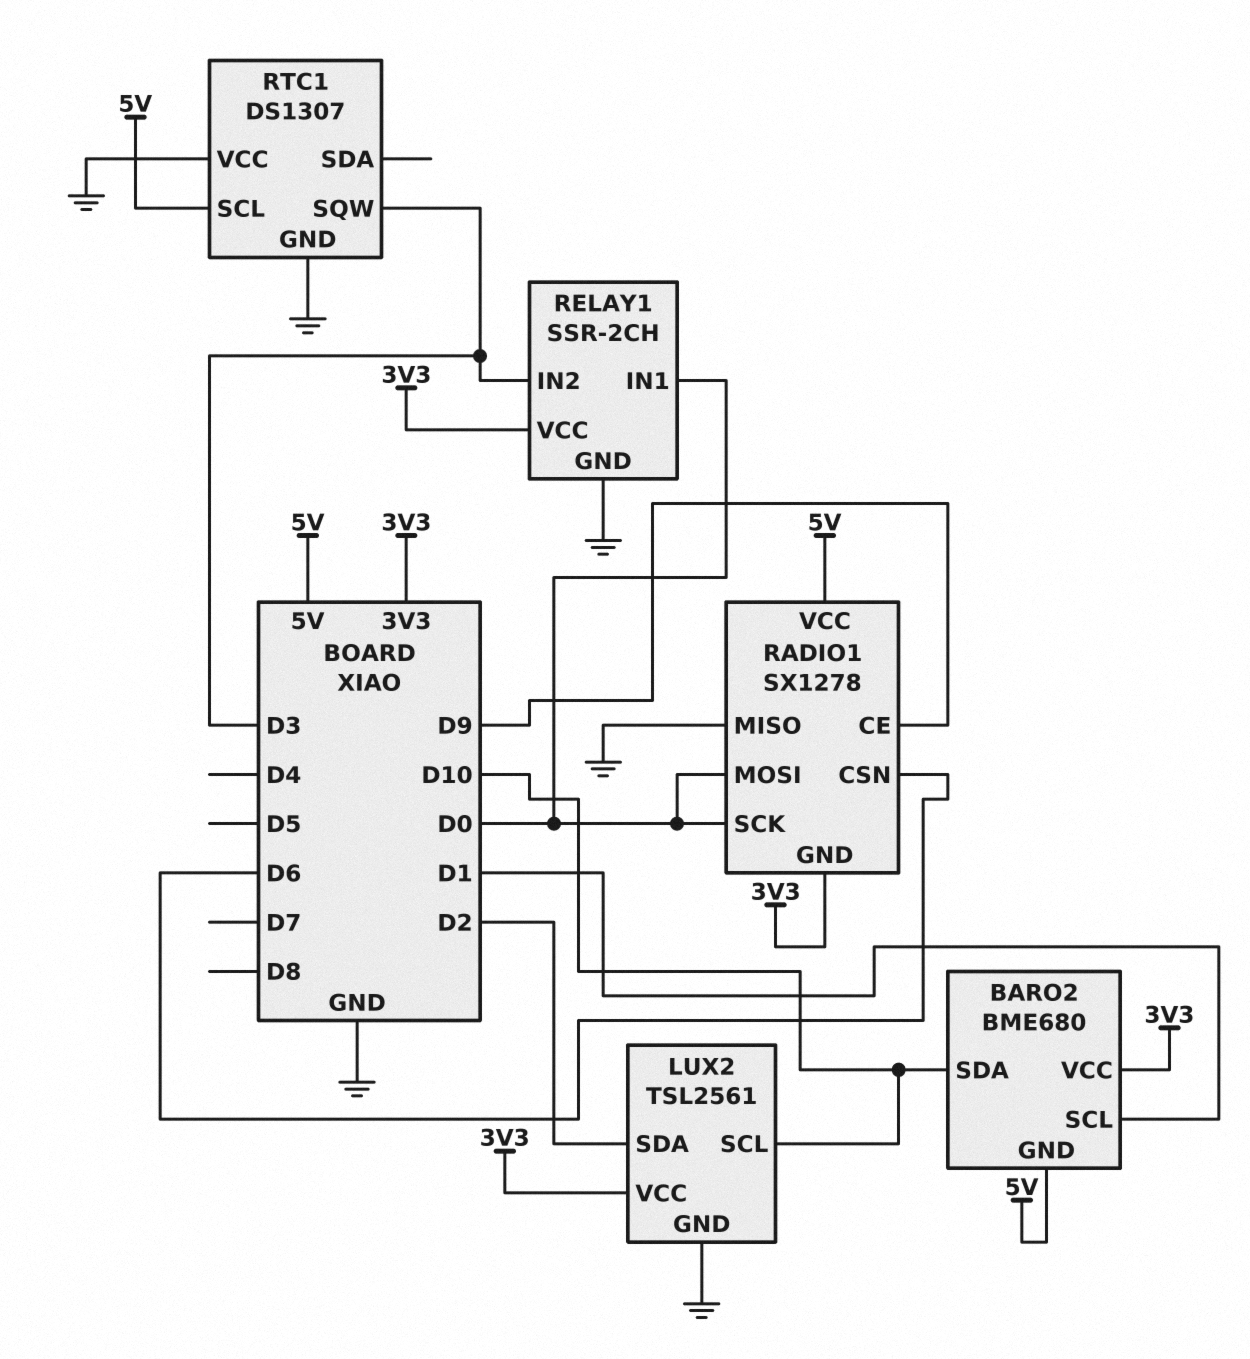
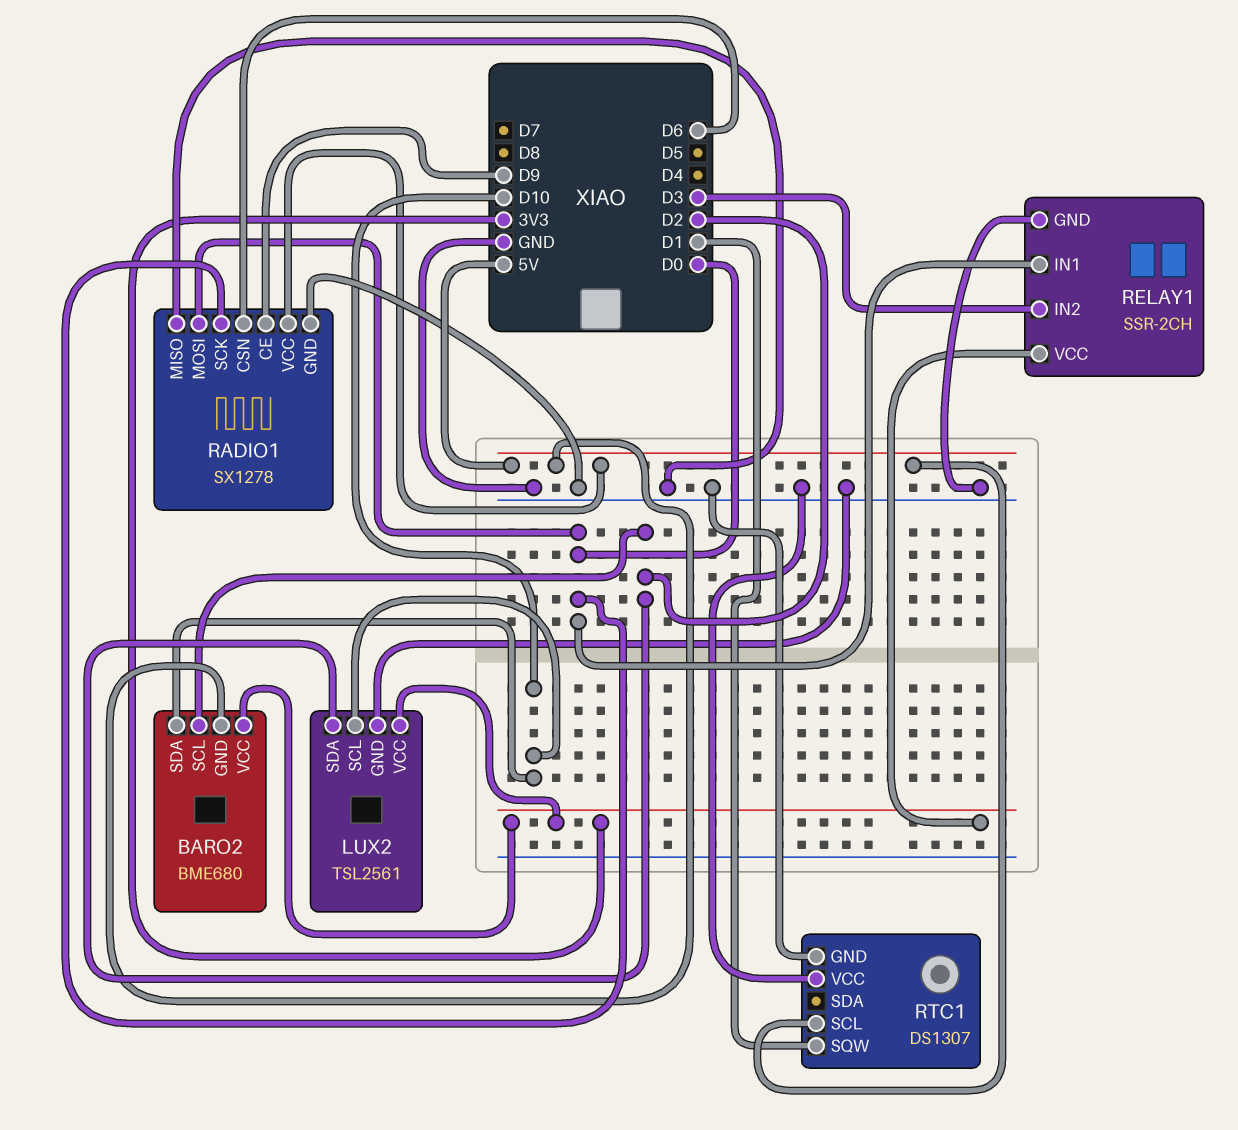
BARO2 pin SCL: D1 -> D2
RADIO1 pin GND: 3V3 -> GND
RTC1 pin SQW: D3 -> D1

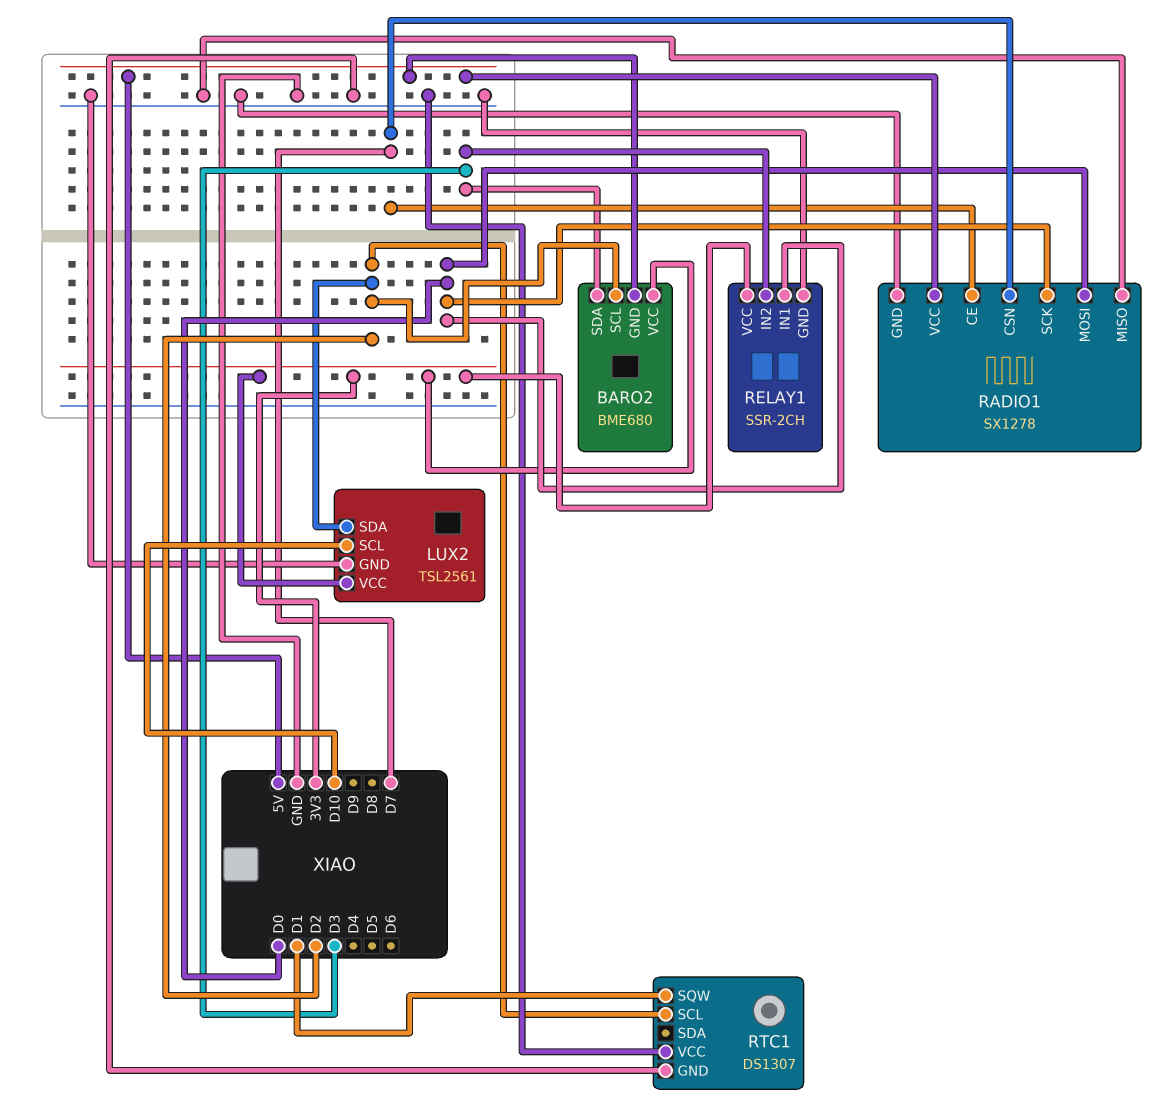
BARO2 pin SDA: D10 -> D3
RADIO1 pin CE: D9 -> D7
RADIO1 pin CSN: D6 -> D7
RTC1 pin SCL: 5V -> D2

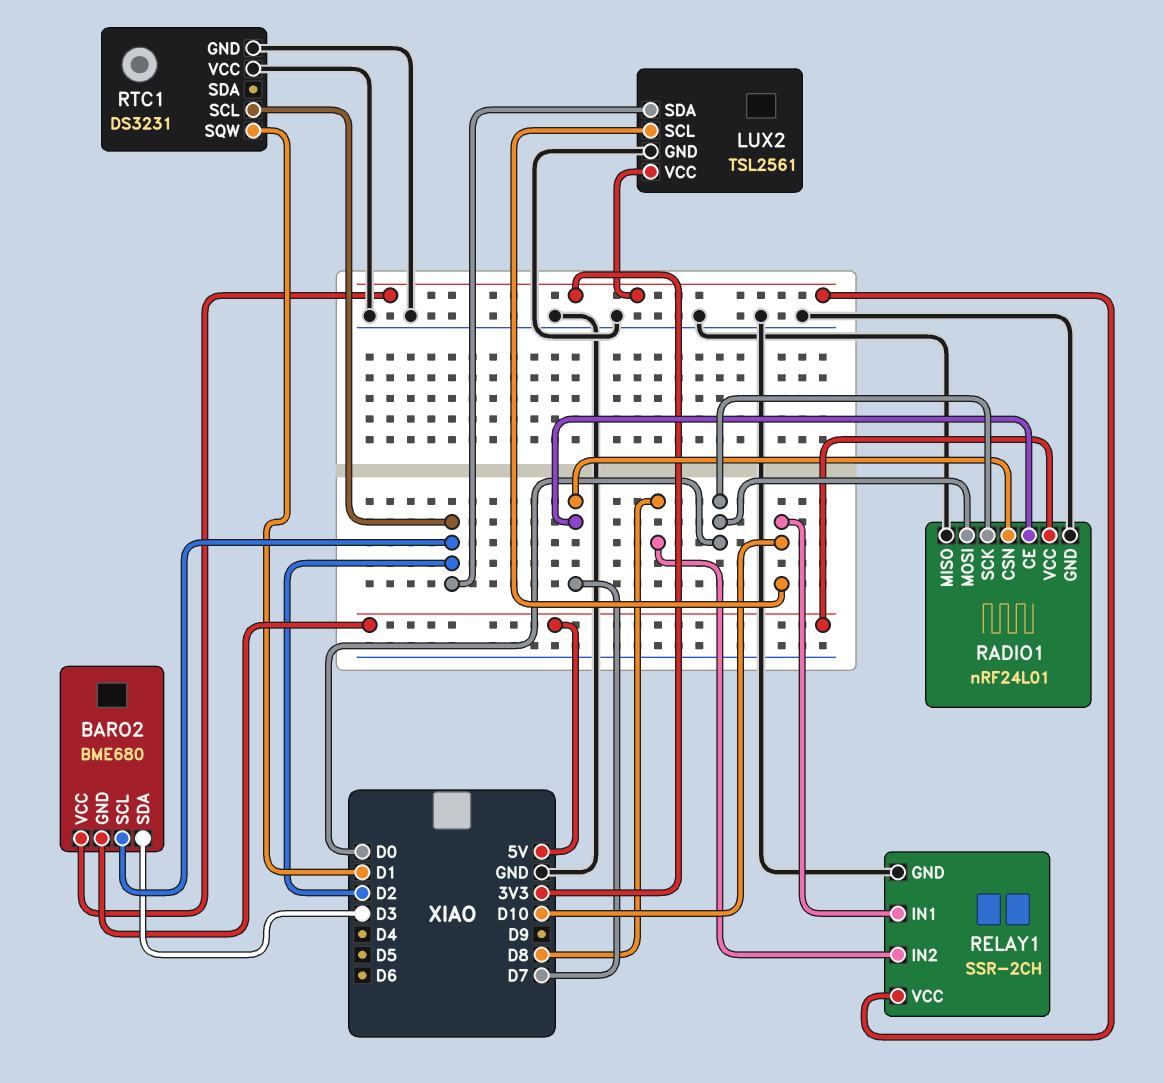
RADIO1: SX1278 -> nRF24L01
RELAY1 pin IN1: D0 -> D10
RELAY1 pin IN2: D3 -> D8
RTC1: DS1307 -> DS3231

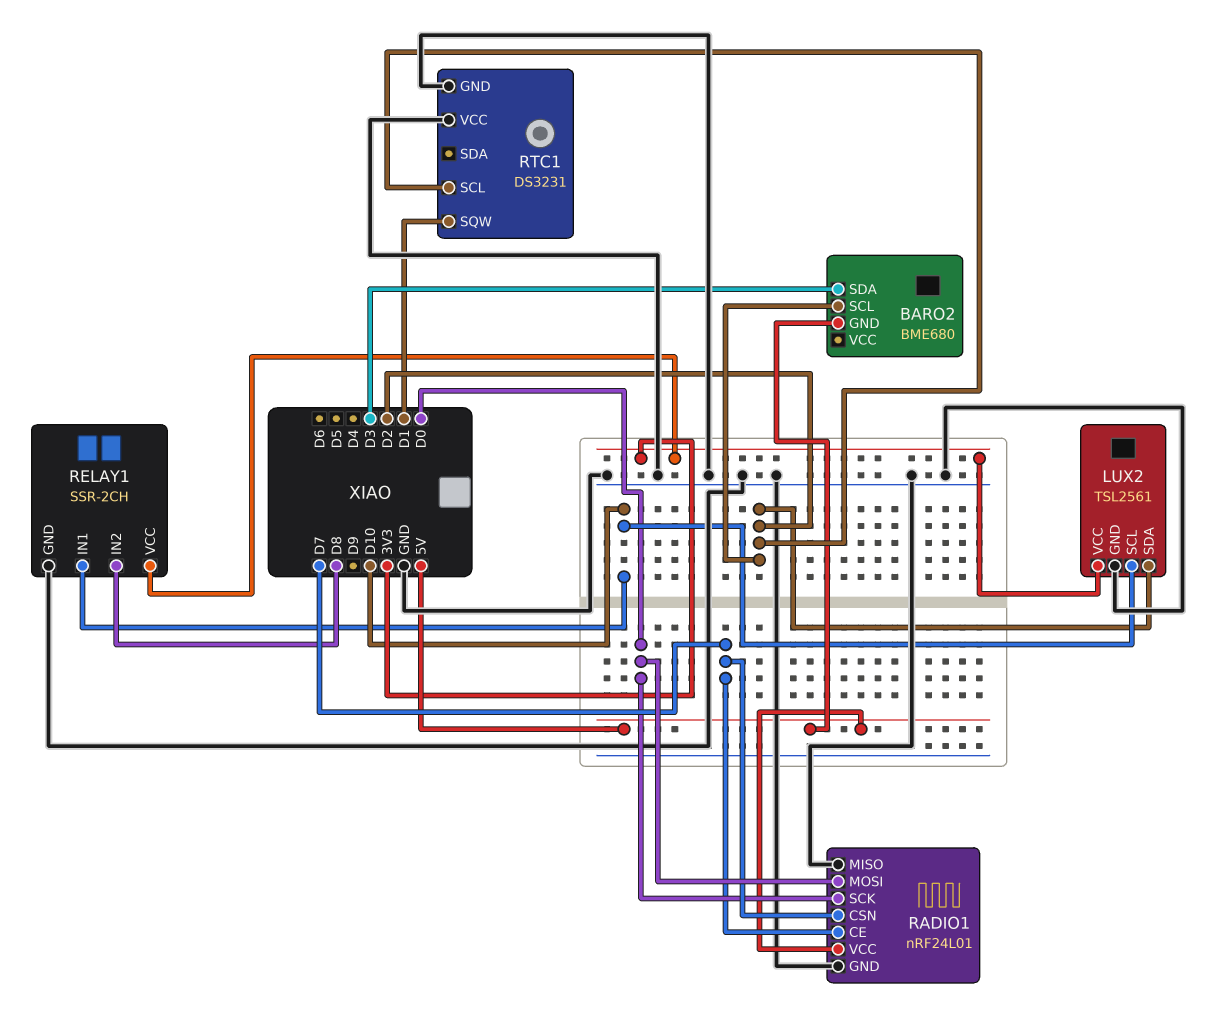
BARO2 pin VCC: 3V3 -> none

